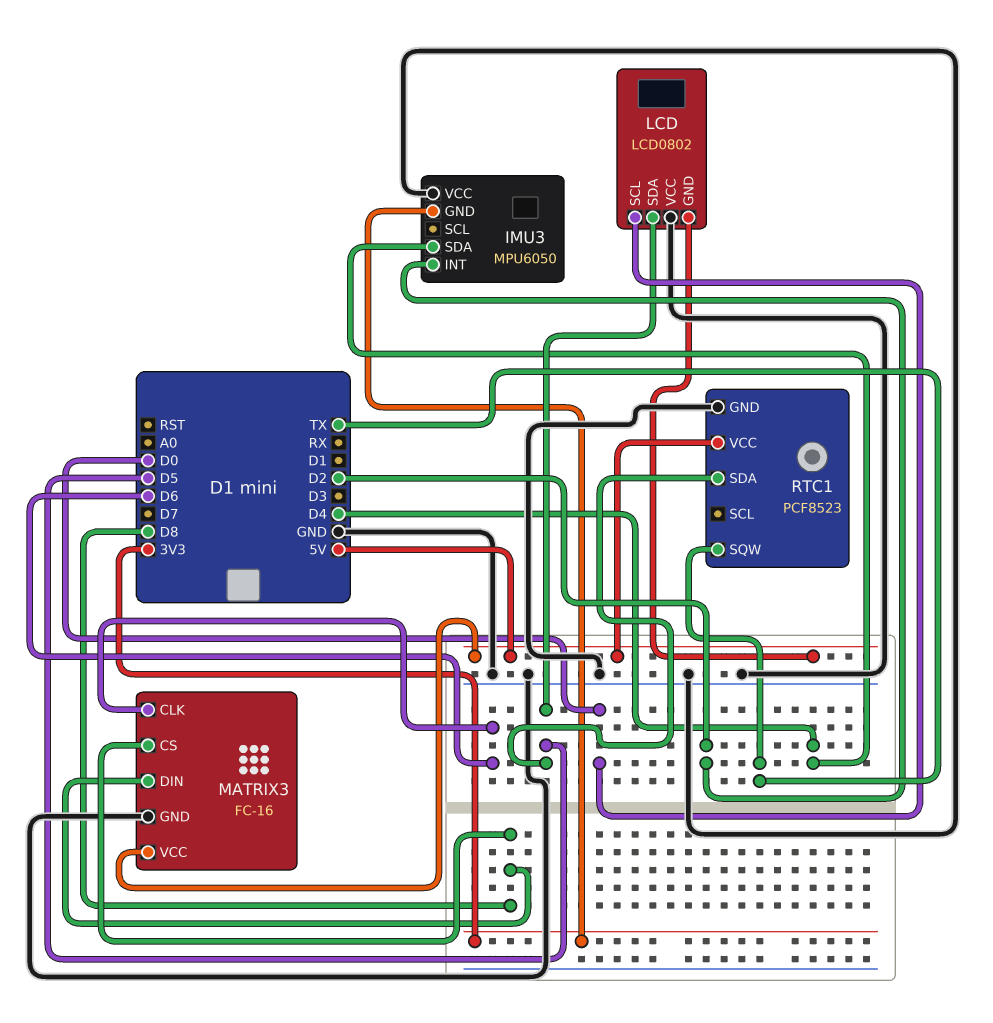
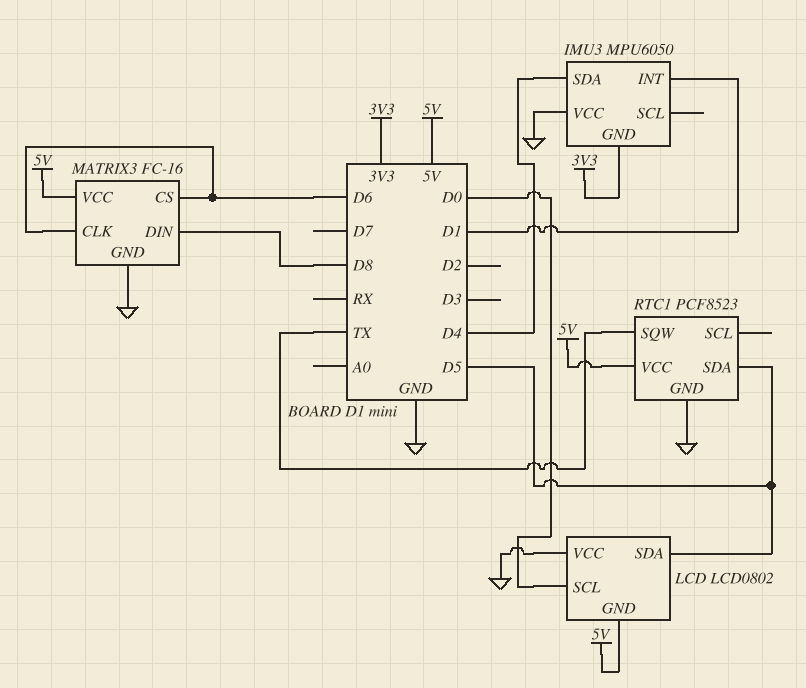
IMU3 pin INT: D2 -> D1
MATRIX3 pin CS: D8 -> D6

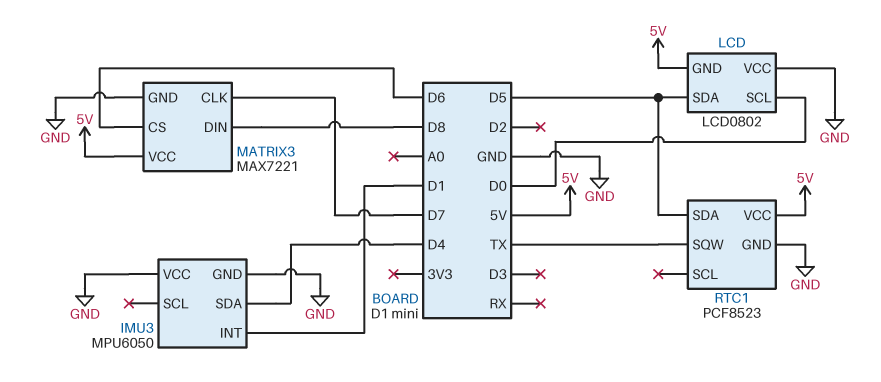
IMU3 pin GND: 3V3 -> GND
MATRIX3: FC-16 -> MAX7221
MATRIX3 pin CLK: D6 -> D7

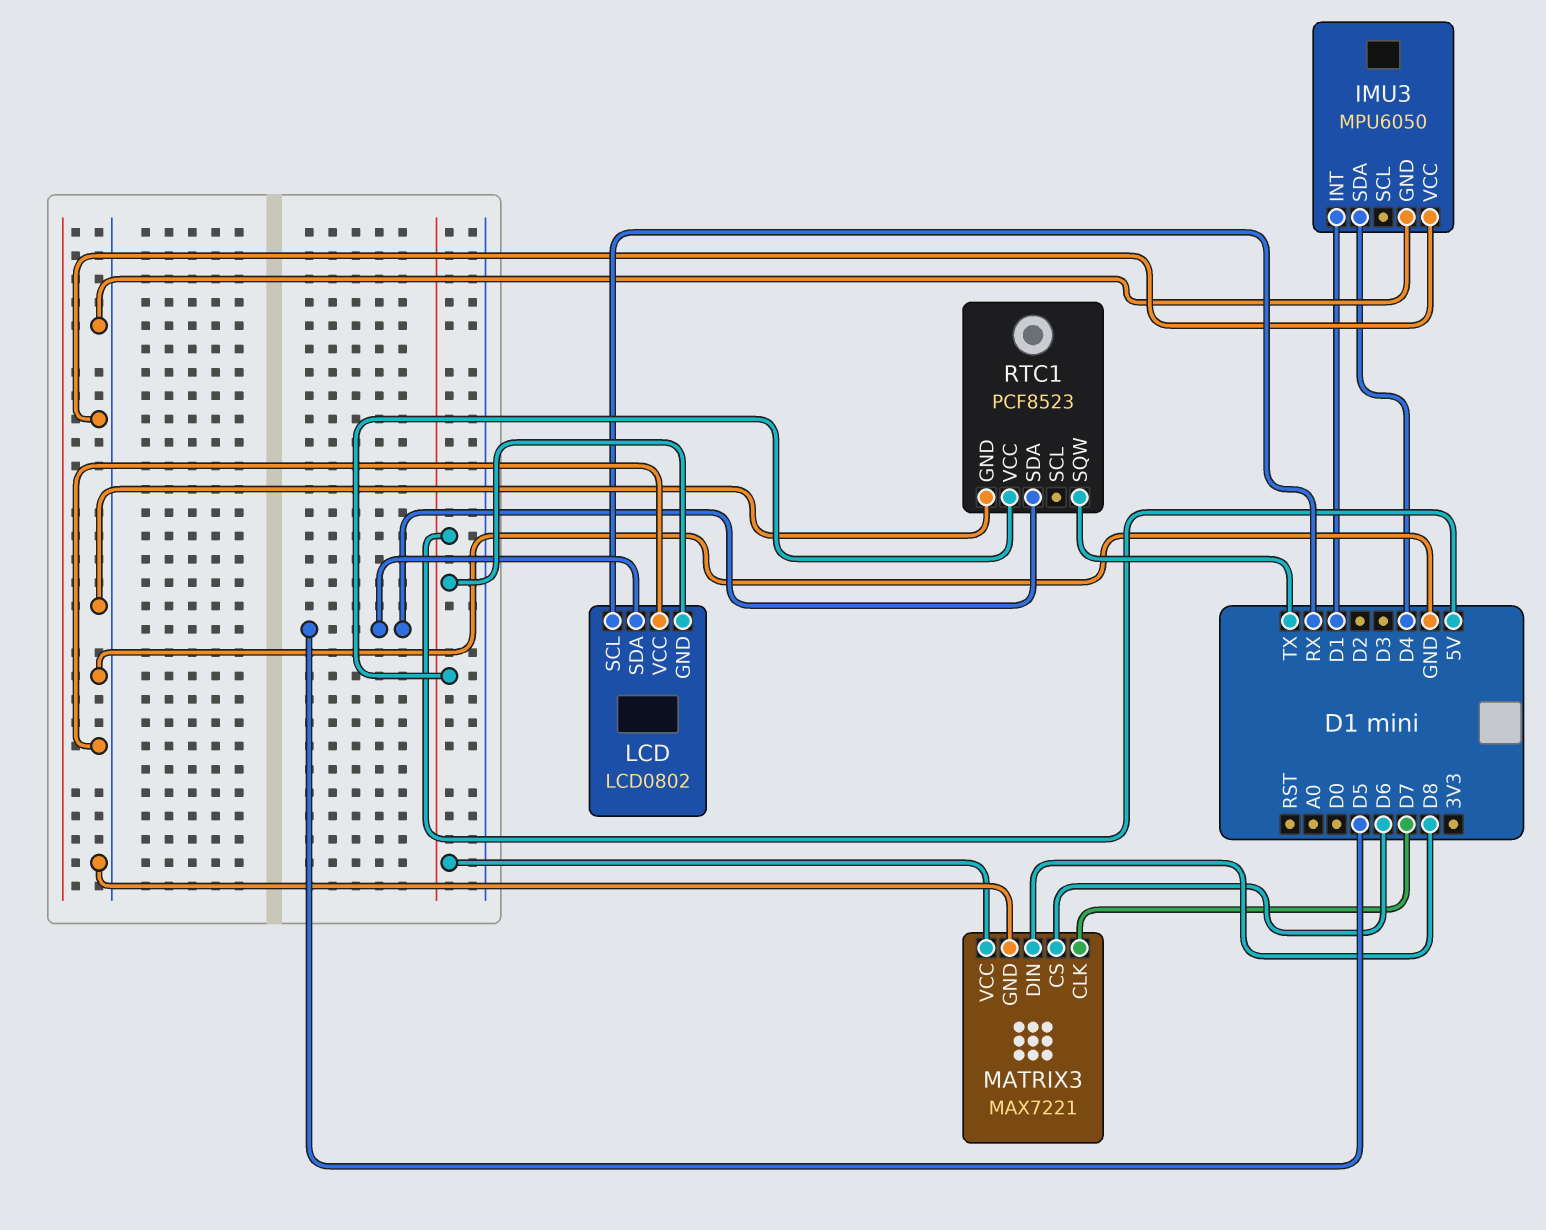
LCD pin SCL: D0 -> RX

